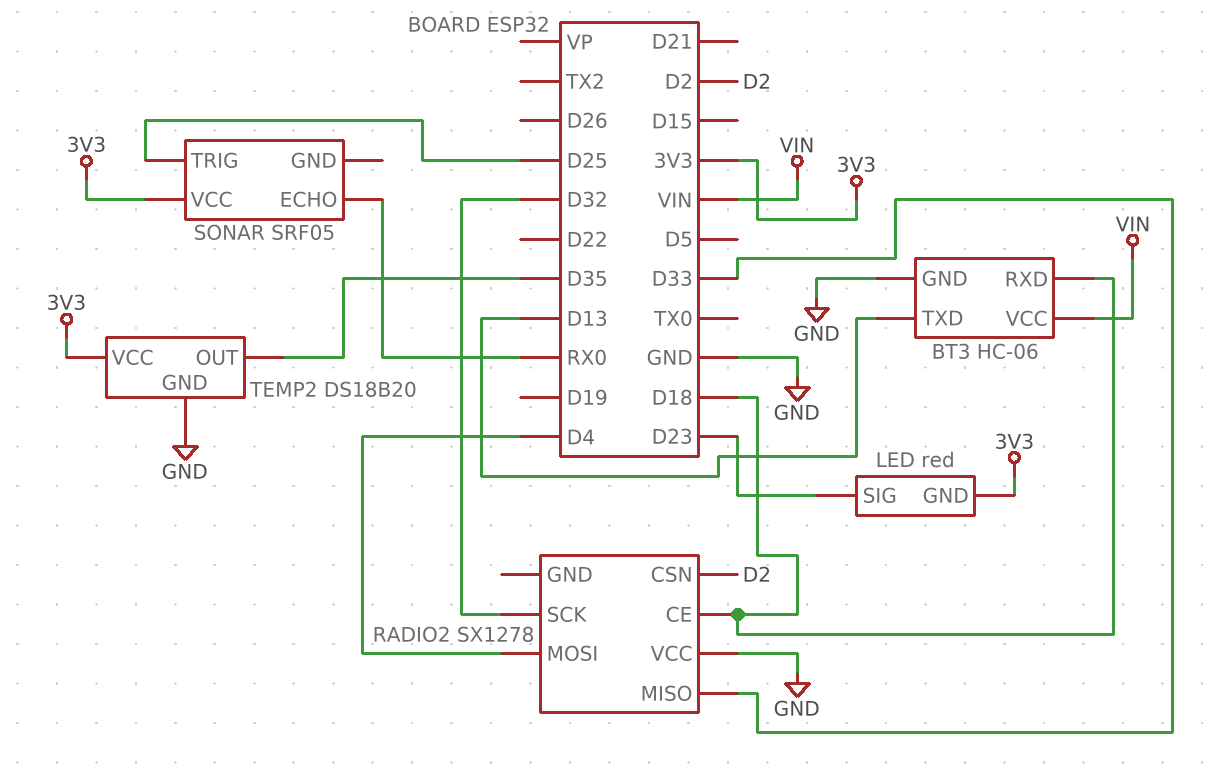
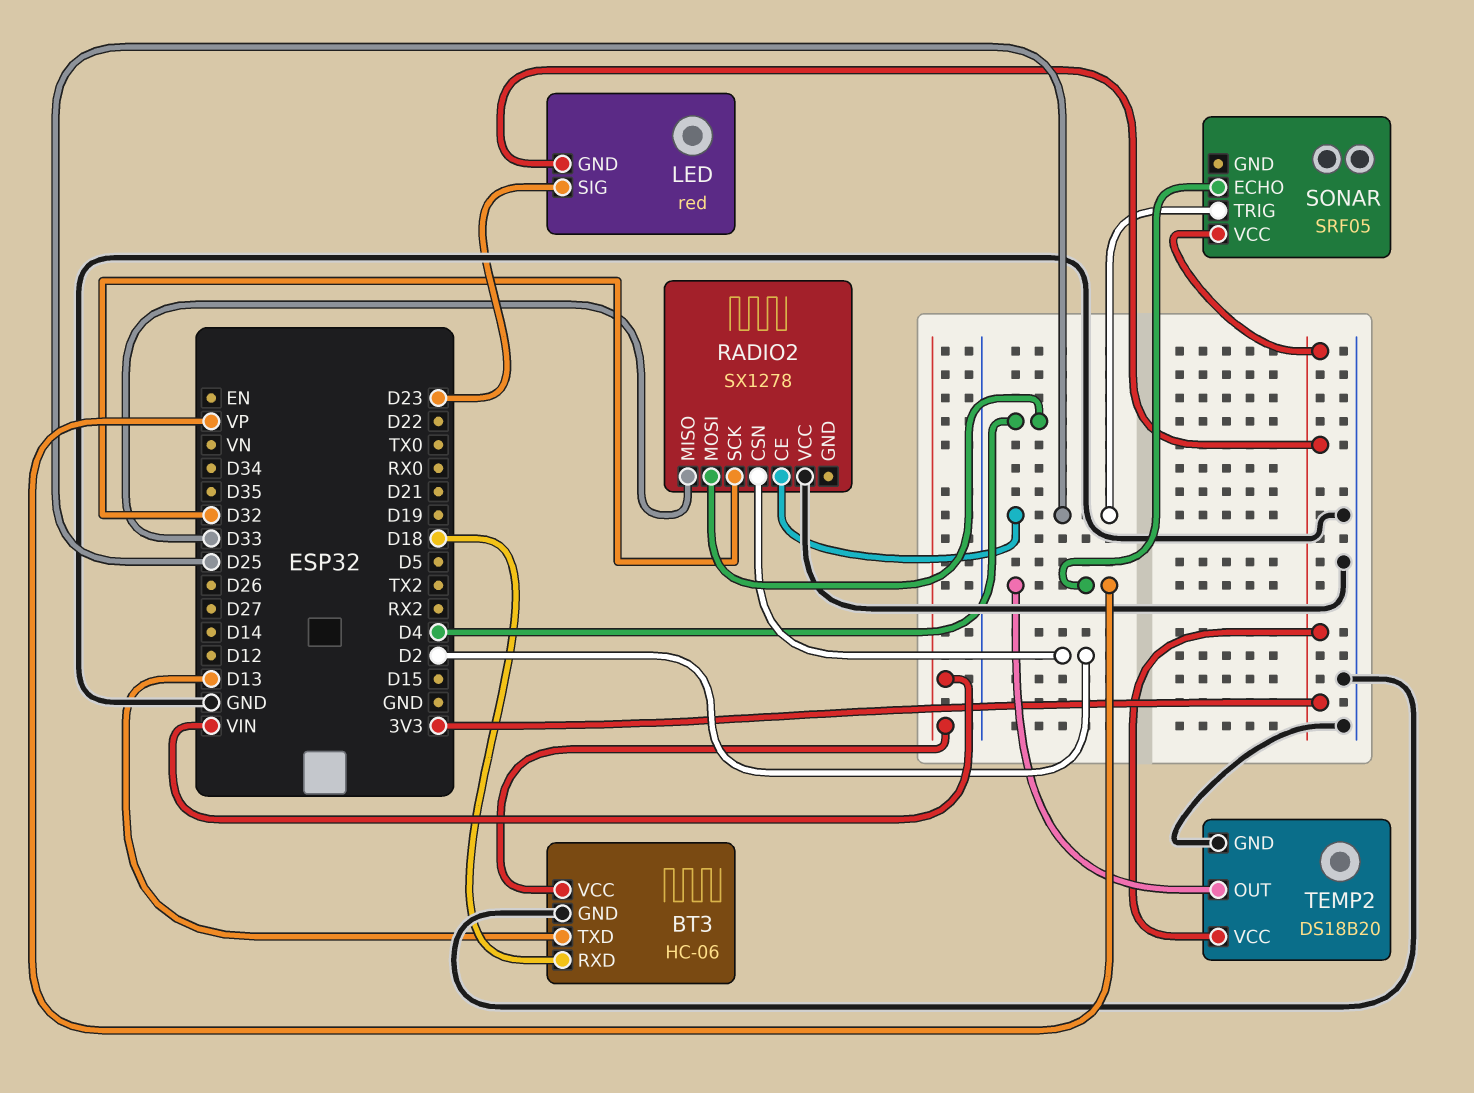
RADIO2 pin CE: D18 -> D25
SONAR pin ECHO: RX0 -> VP
TEMP2 pin OUT: D35 -> VP

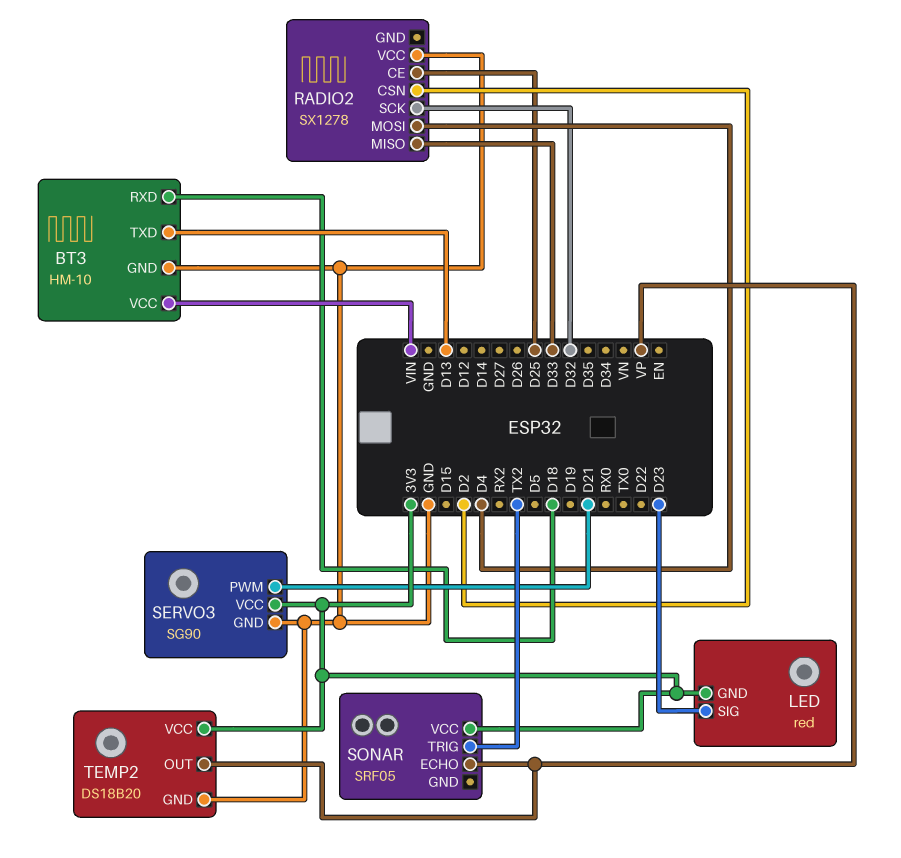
BT3: HC-06 -> HM-10
SERVO3: none -> SG90
SERVO3 pin GND: none -> GND
SERVO3 pin PWM: none -> D21
SERVO3 pin VCC: none -> 3V3
SONAR pin TRIG: D25 -> TX2

